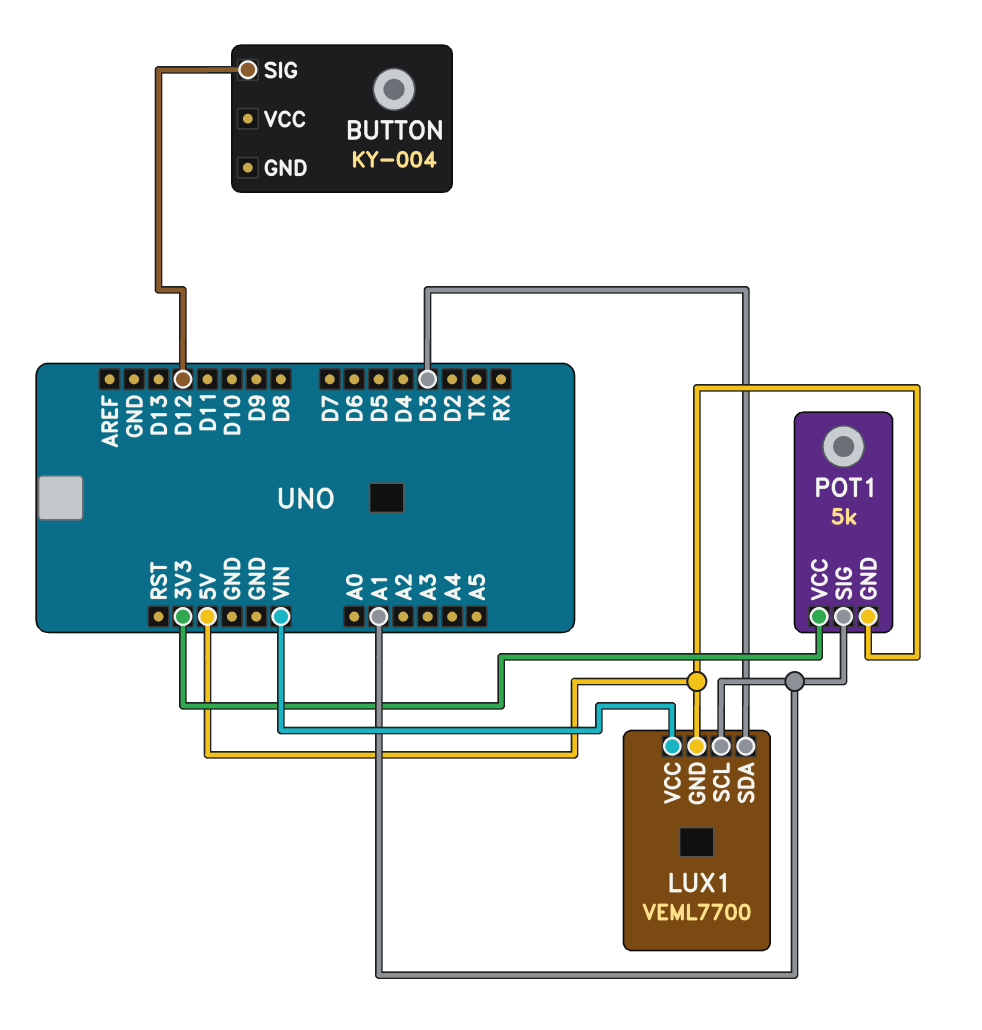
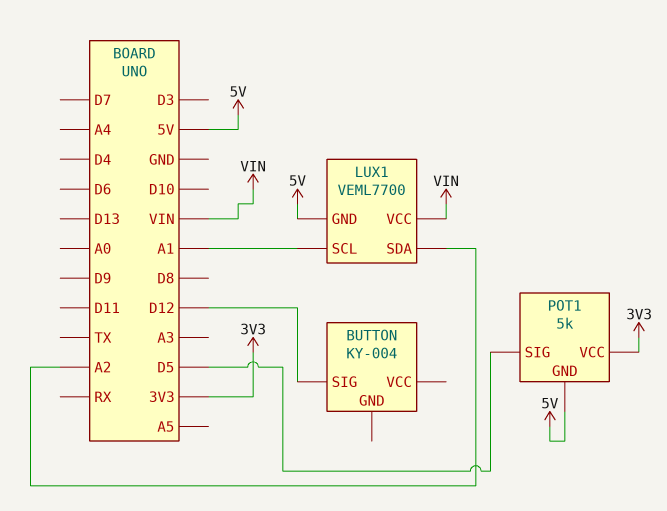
LUX1 pin SDA: D3 -> A2
POT1 pin SIG: A1 -> D5

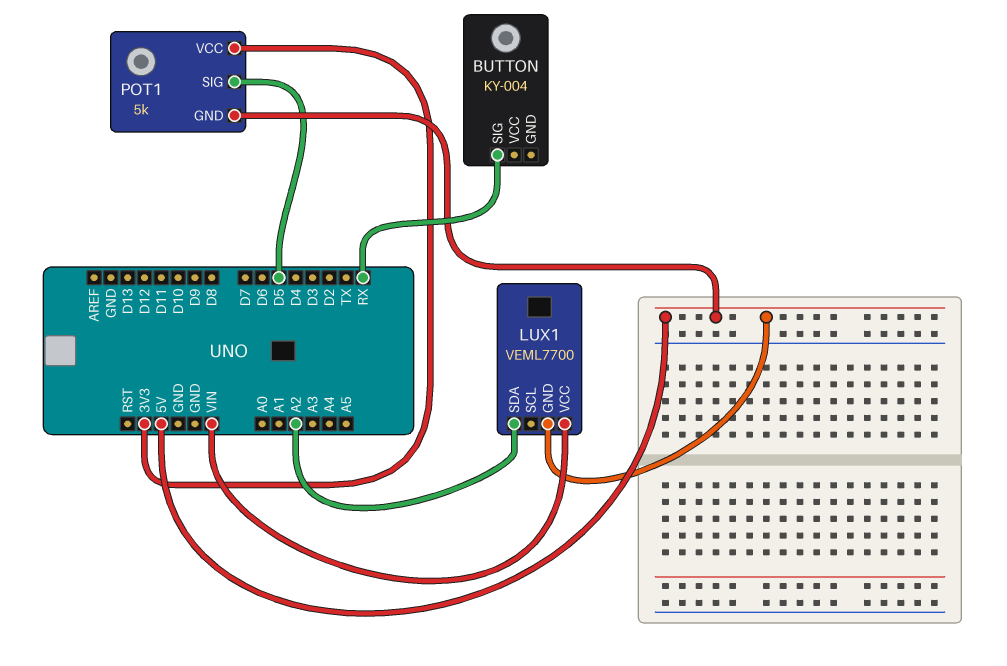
BUTTON pin SIG: D12 -> RX
LUX1 pin SCL: A1 -> none

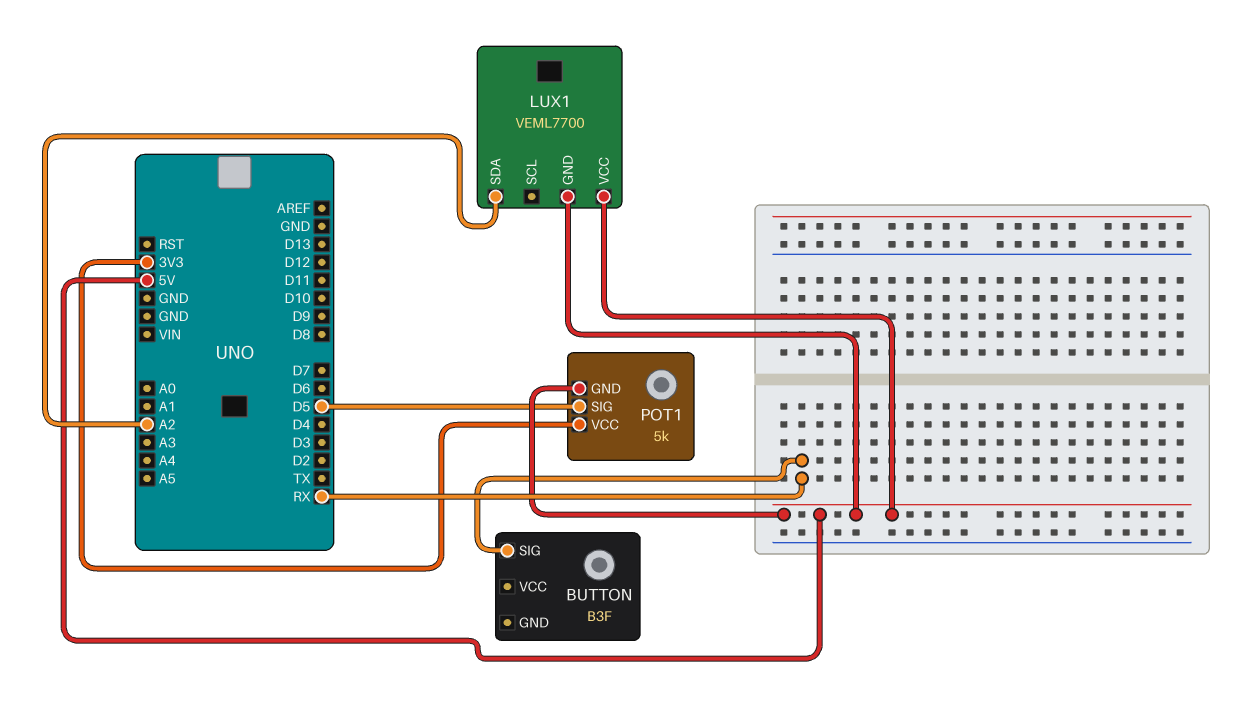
BUTTON: KY-004 -> B3F
LUX1 pin VCC: VIN -> 5V

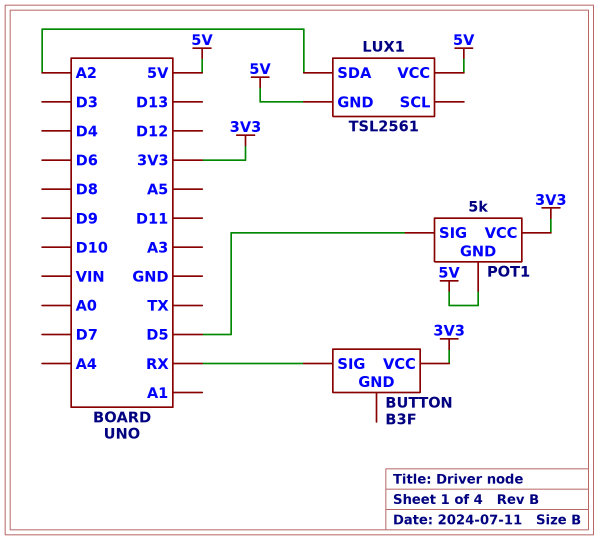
BUTTON pin VCC: none -> 3V3
LUX1: VEML7700 -> TSL2561

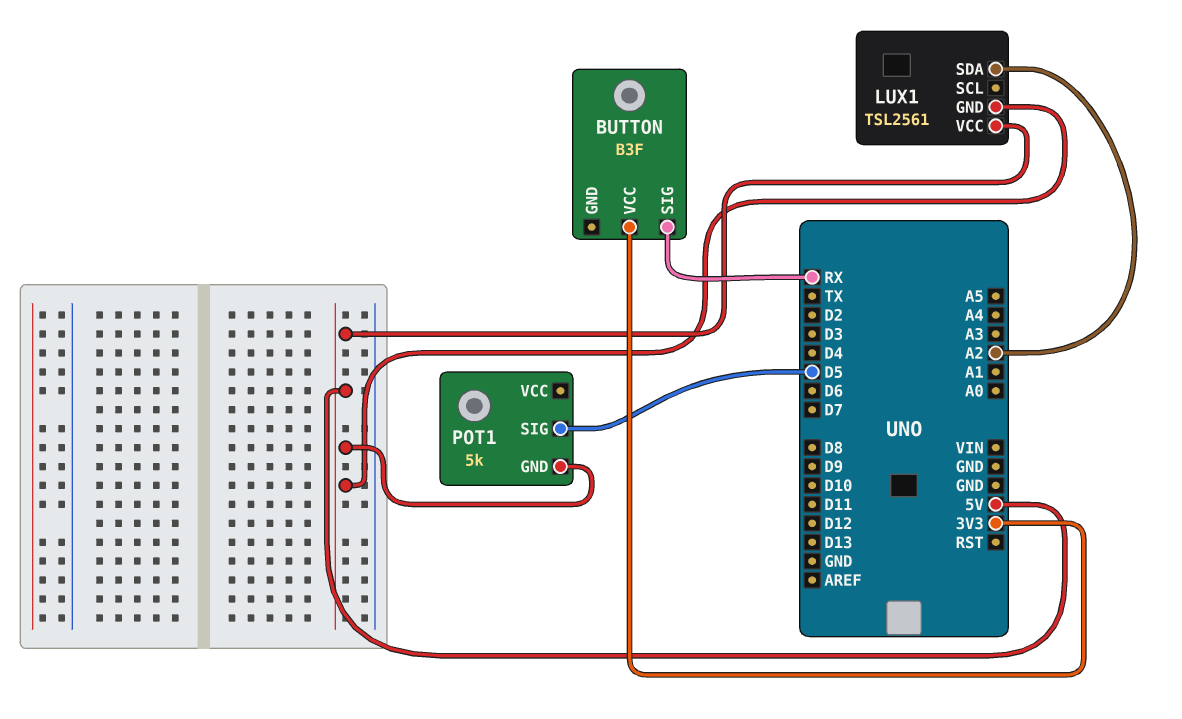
POT1 pin VCC: 3V3 -> none

